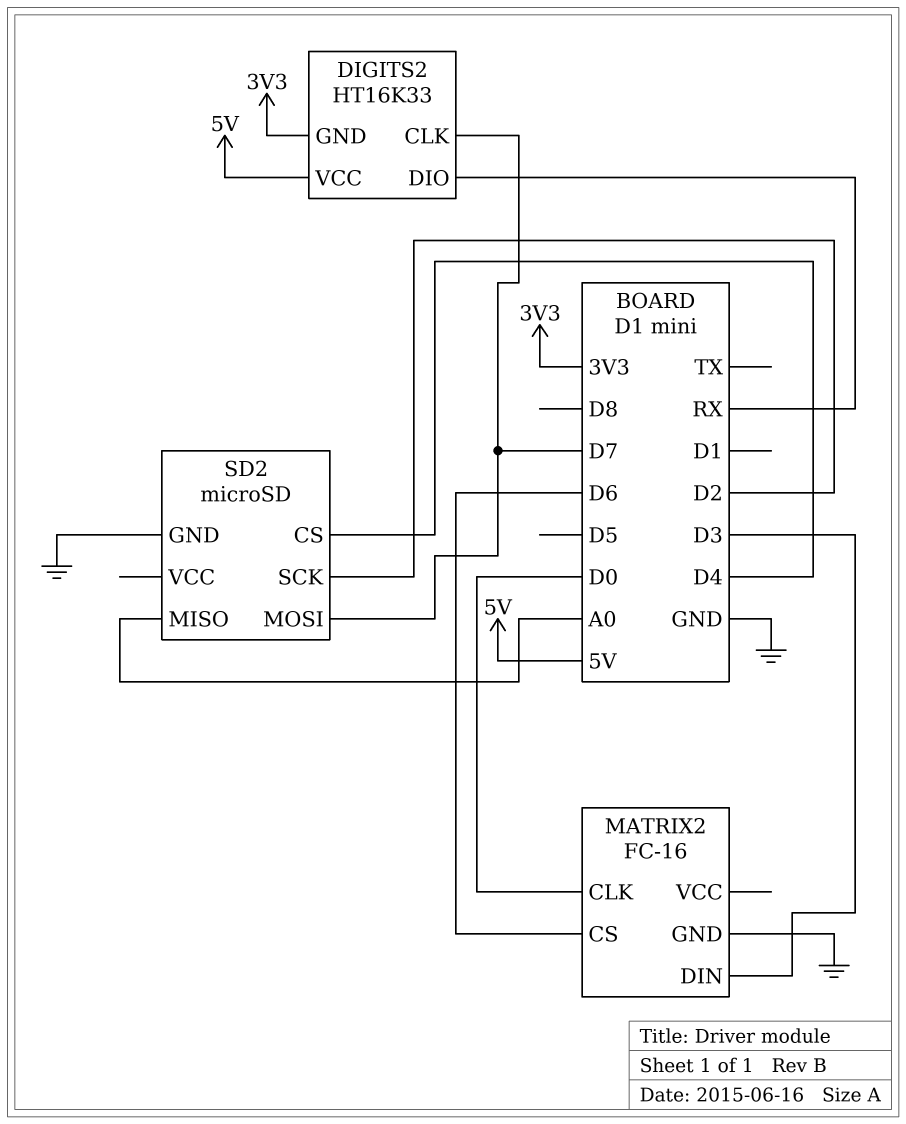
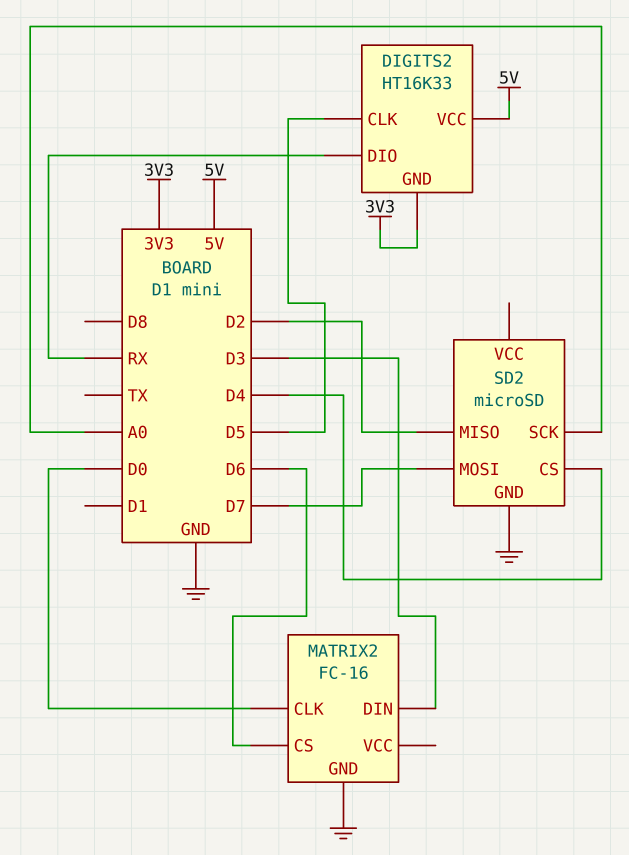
DIGITS2 pin CLK: D7 -> D5
SD2 pin MISO: A0 -> D2
SD2 pin SCK: D2 -> A0

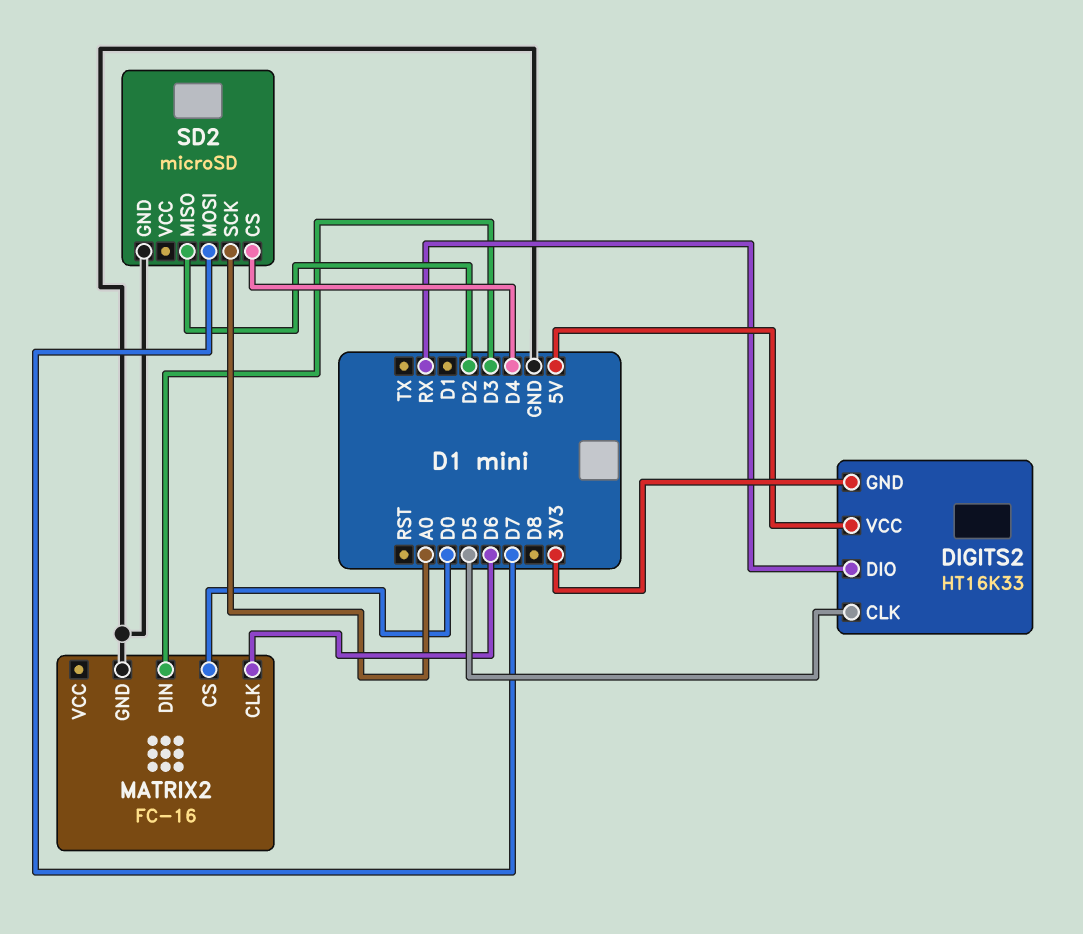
MATRIX2 pin CLK: D0 -> D6
MATRIX2 pin CS: D6 -> D0

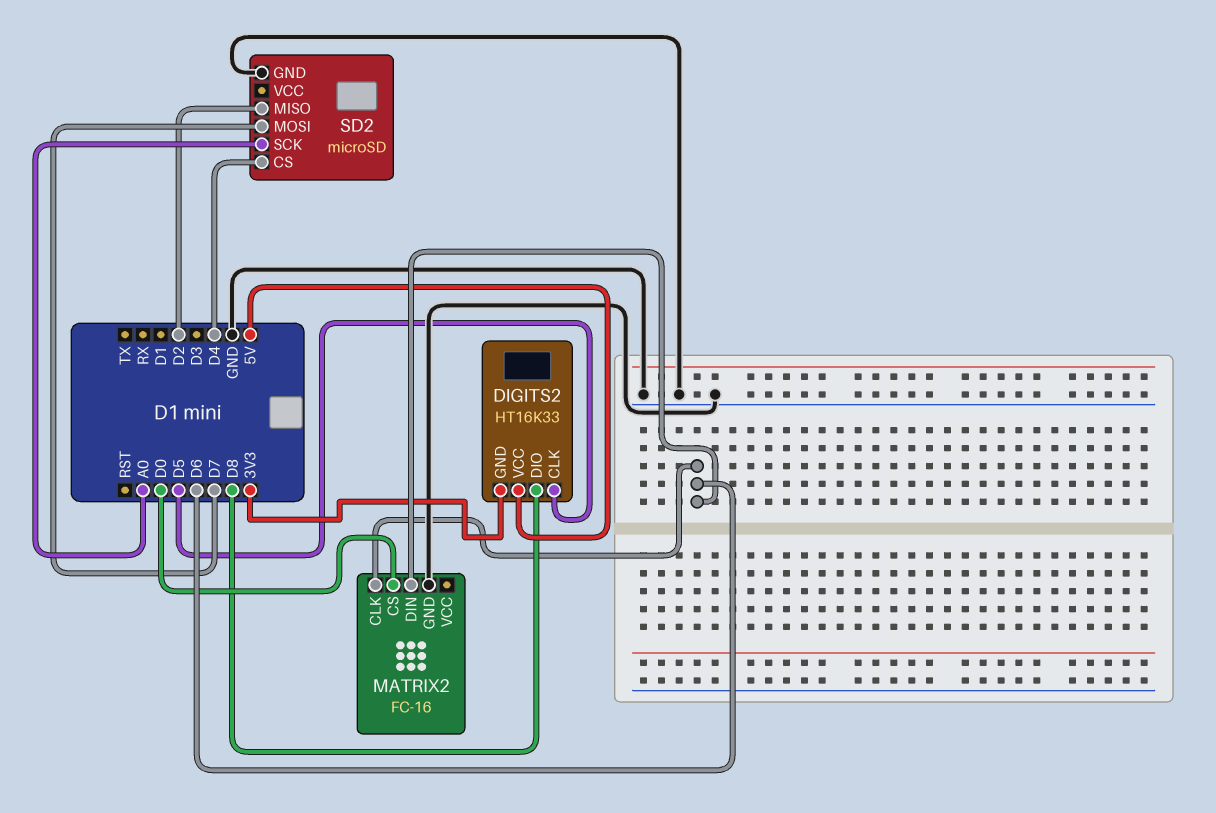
DIGITS2 pin DIO: RX -> D8
MATRIX2 pin DIN: D3 -> D6

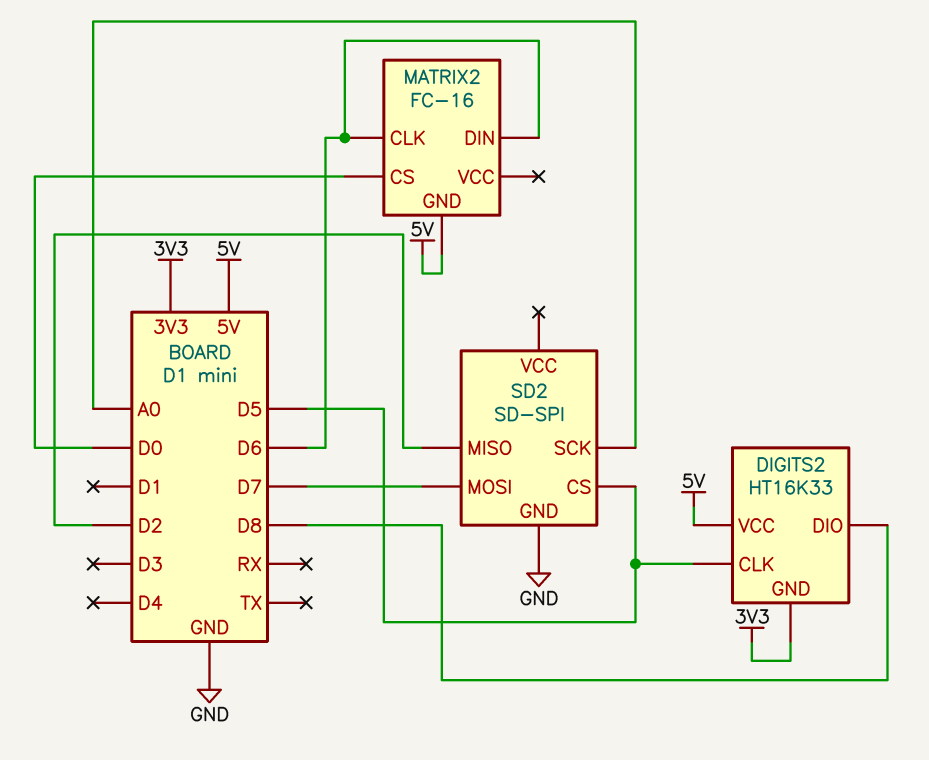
MATRIX2 pin GND: GND -> 5V
SD2: microSD -> SD-SPI
SD2 pin CS: D4 -> D5

